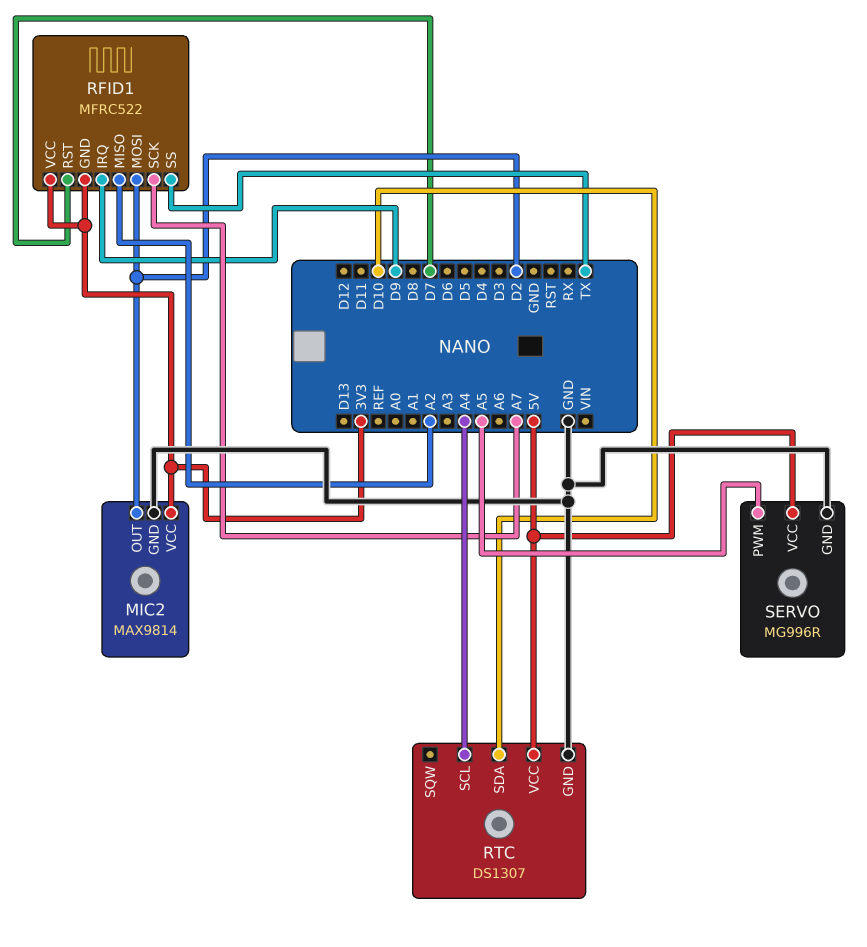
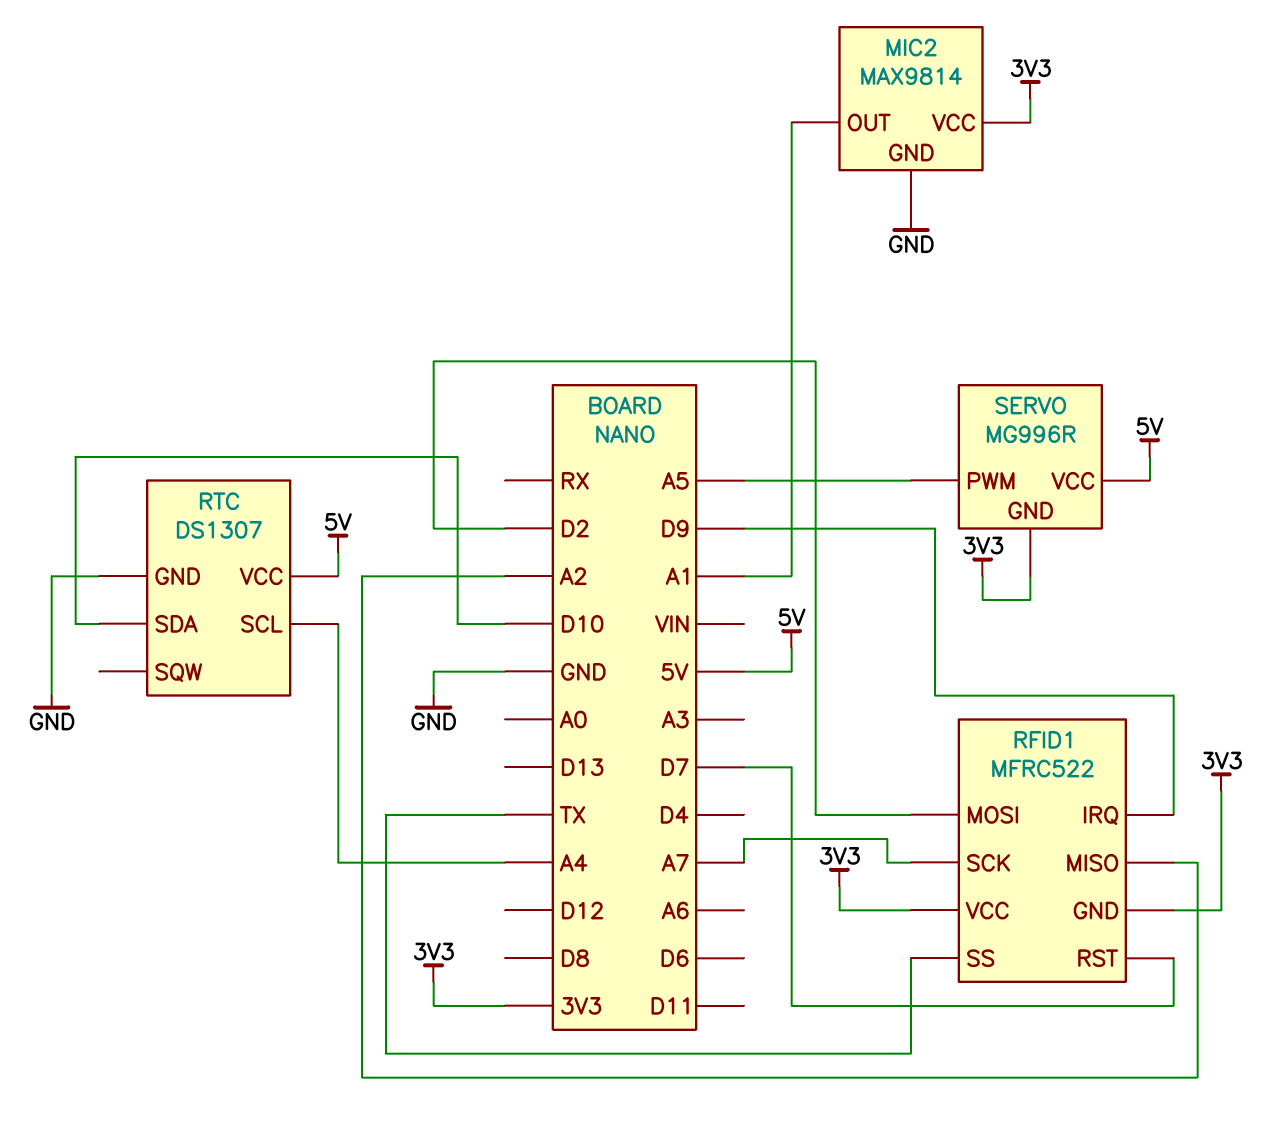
MIC2 pin OUT: D2 -> A1
SERVO pin GND: GND -> 3V3

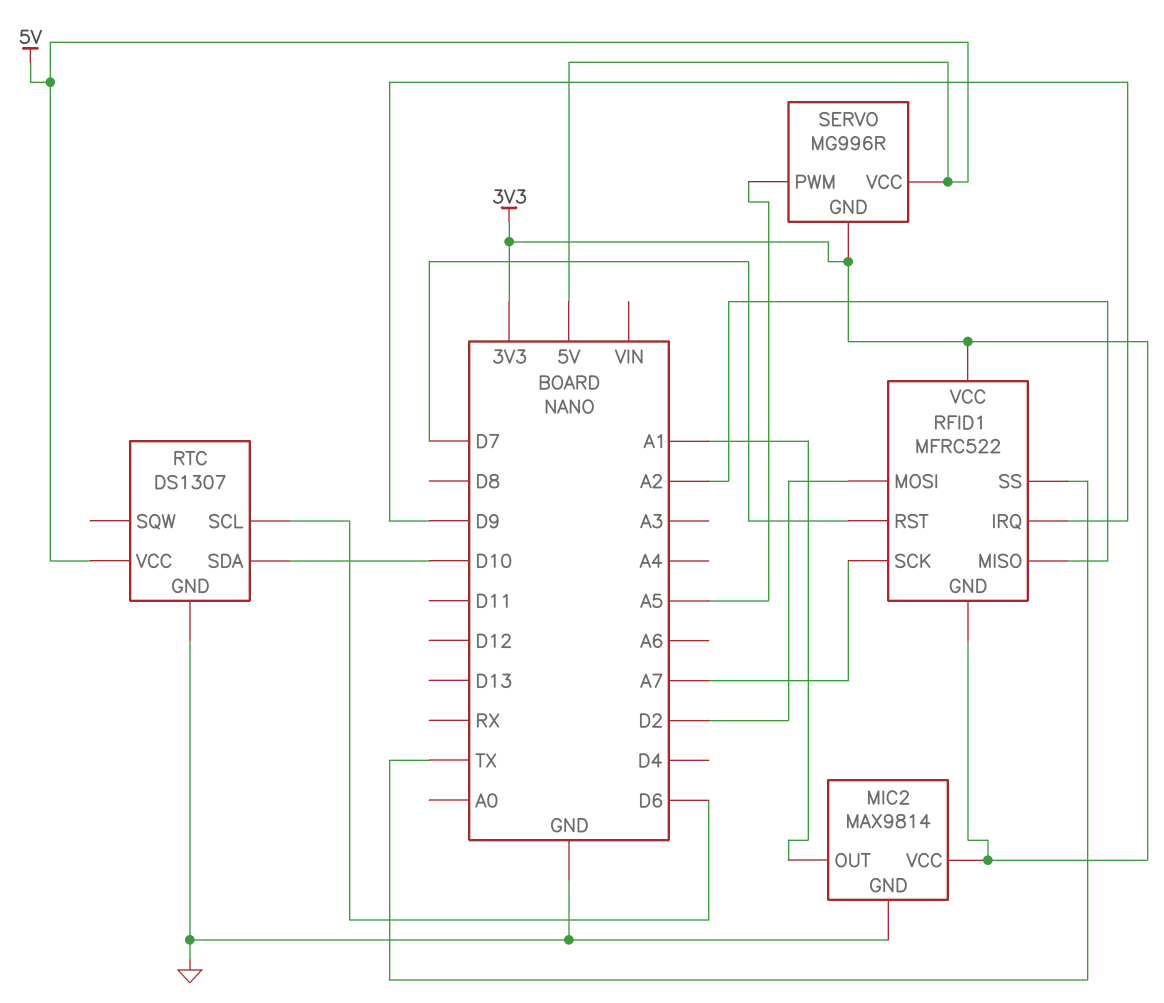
RTC pin SCL: A4 -> D6

